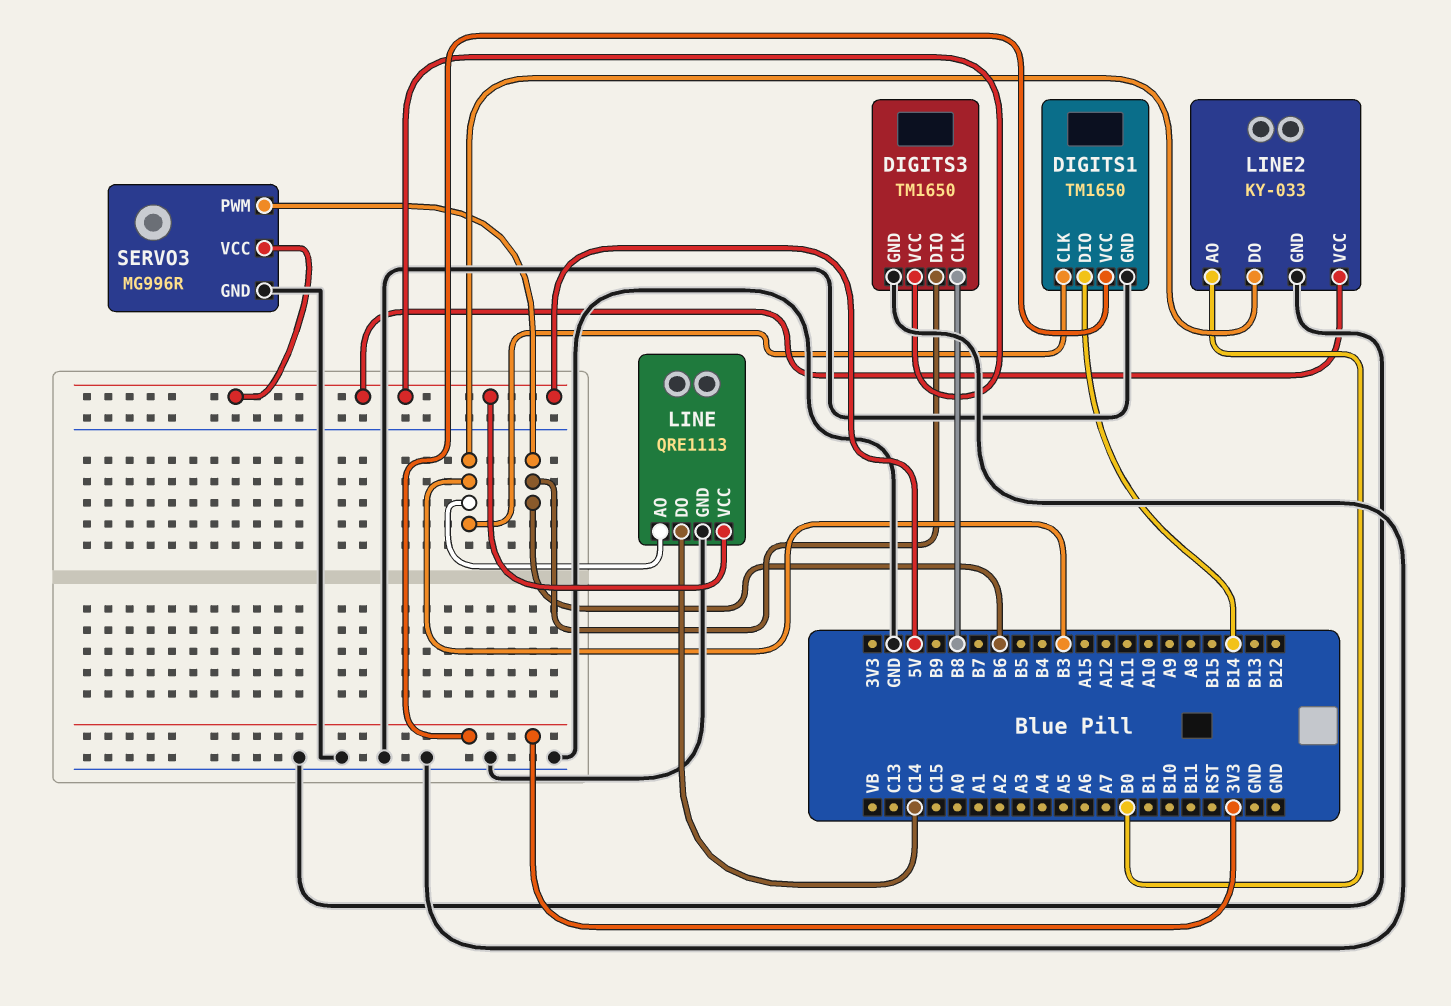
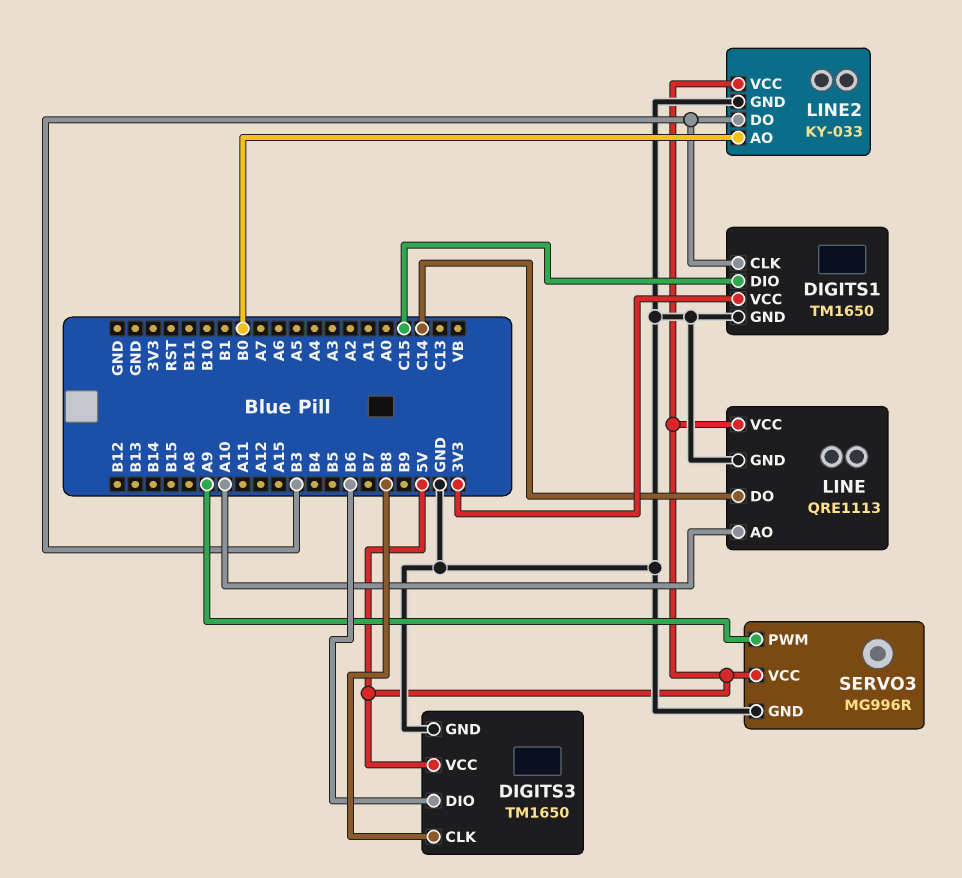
DIGITS1 pin DIO: B14 -> C15
LINE pin AO: B3 -> A10
SERVO3 pin PWM: B6 -> A9

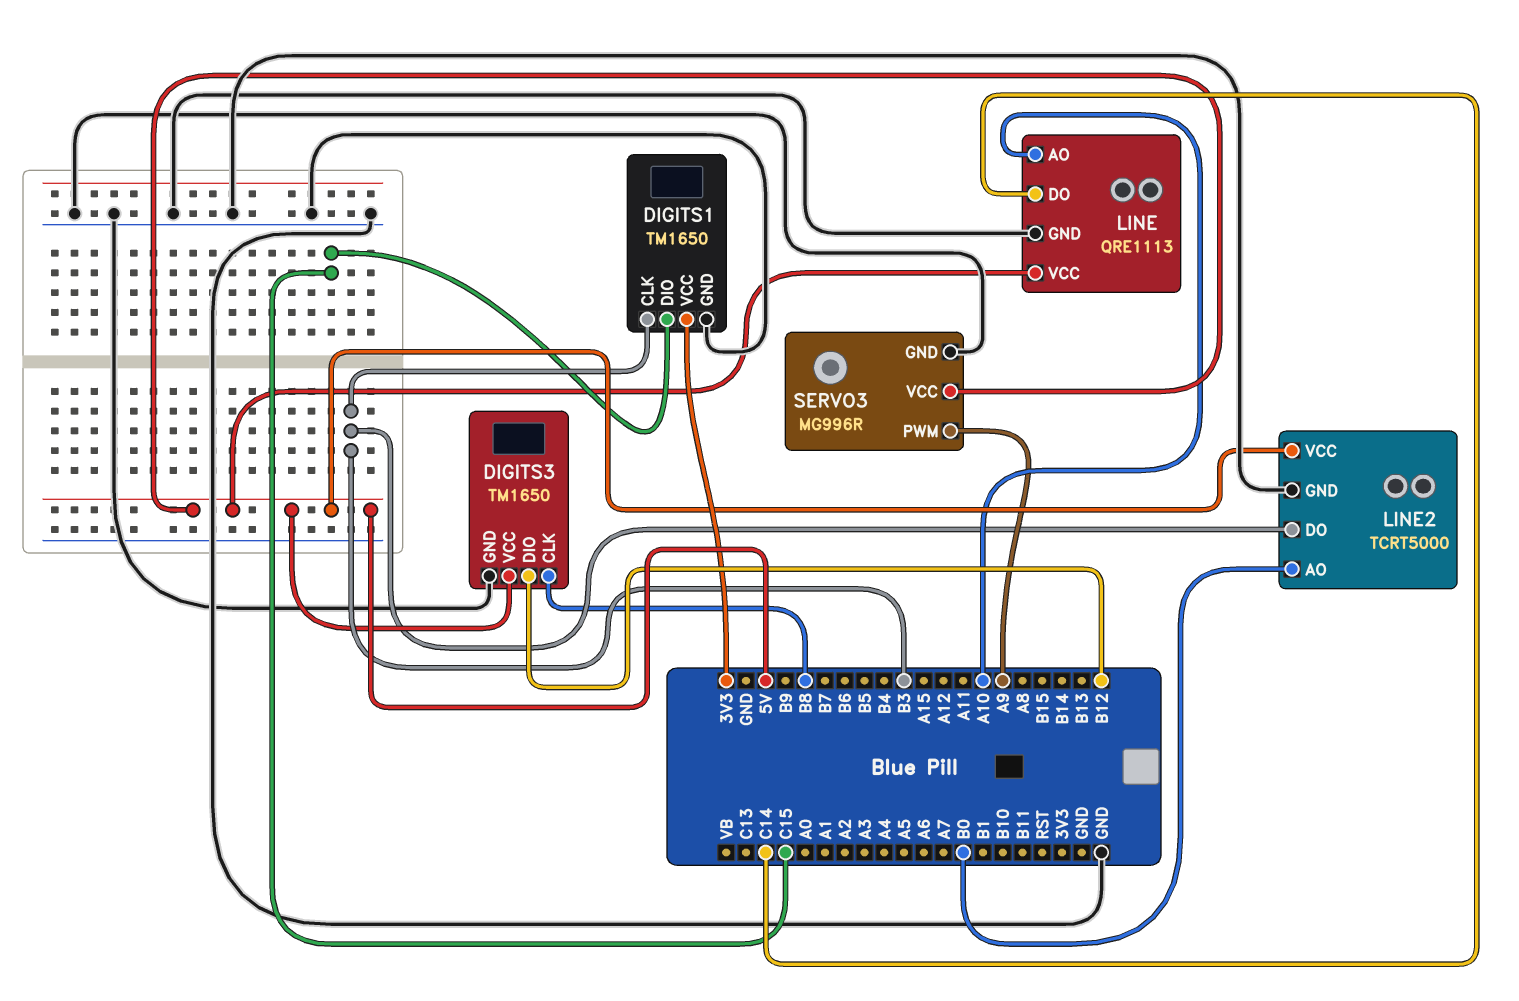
DIGITS3 pin DIO: B6 -> B12
LINE2: KY-033 -> TCRT5000

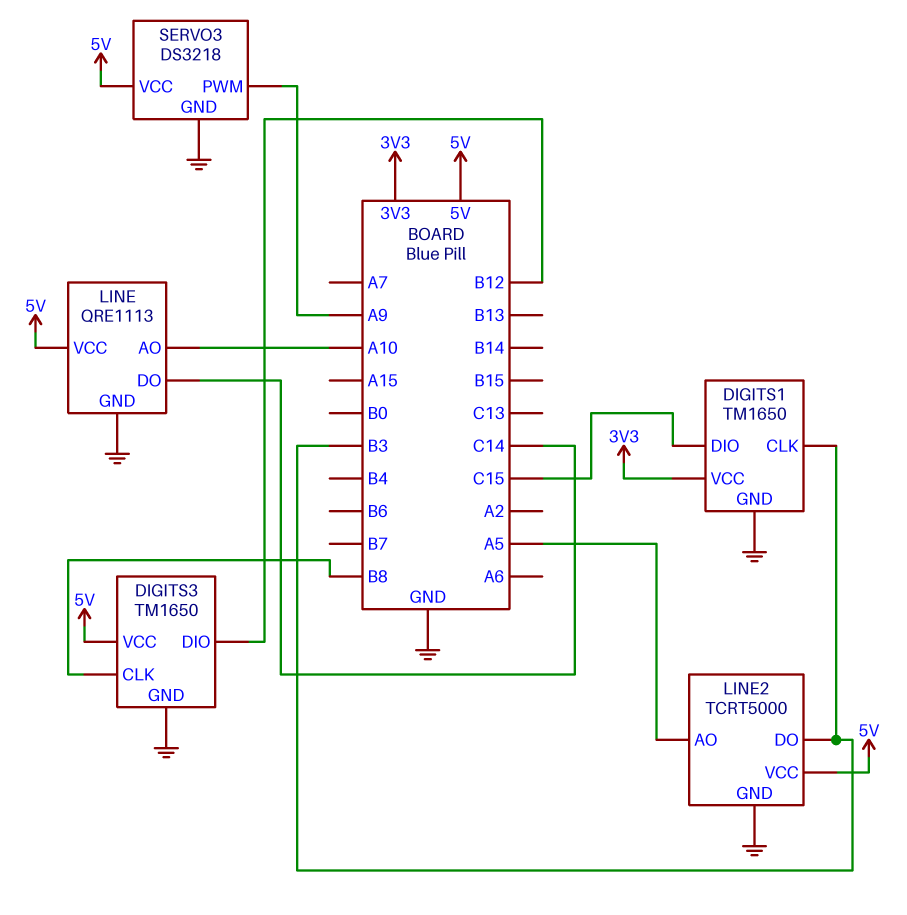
LINE2 pin AO: B0 -> A5
SERVO3: MG996R -> DS3218

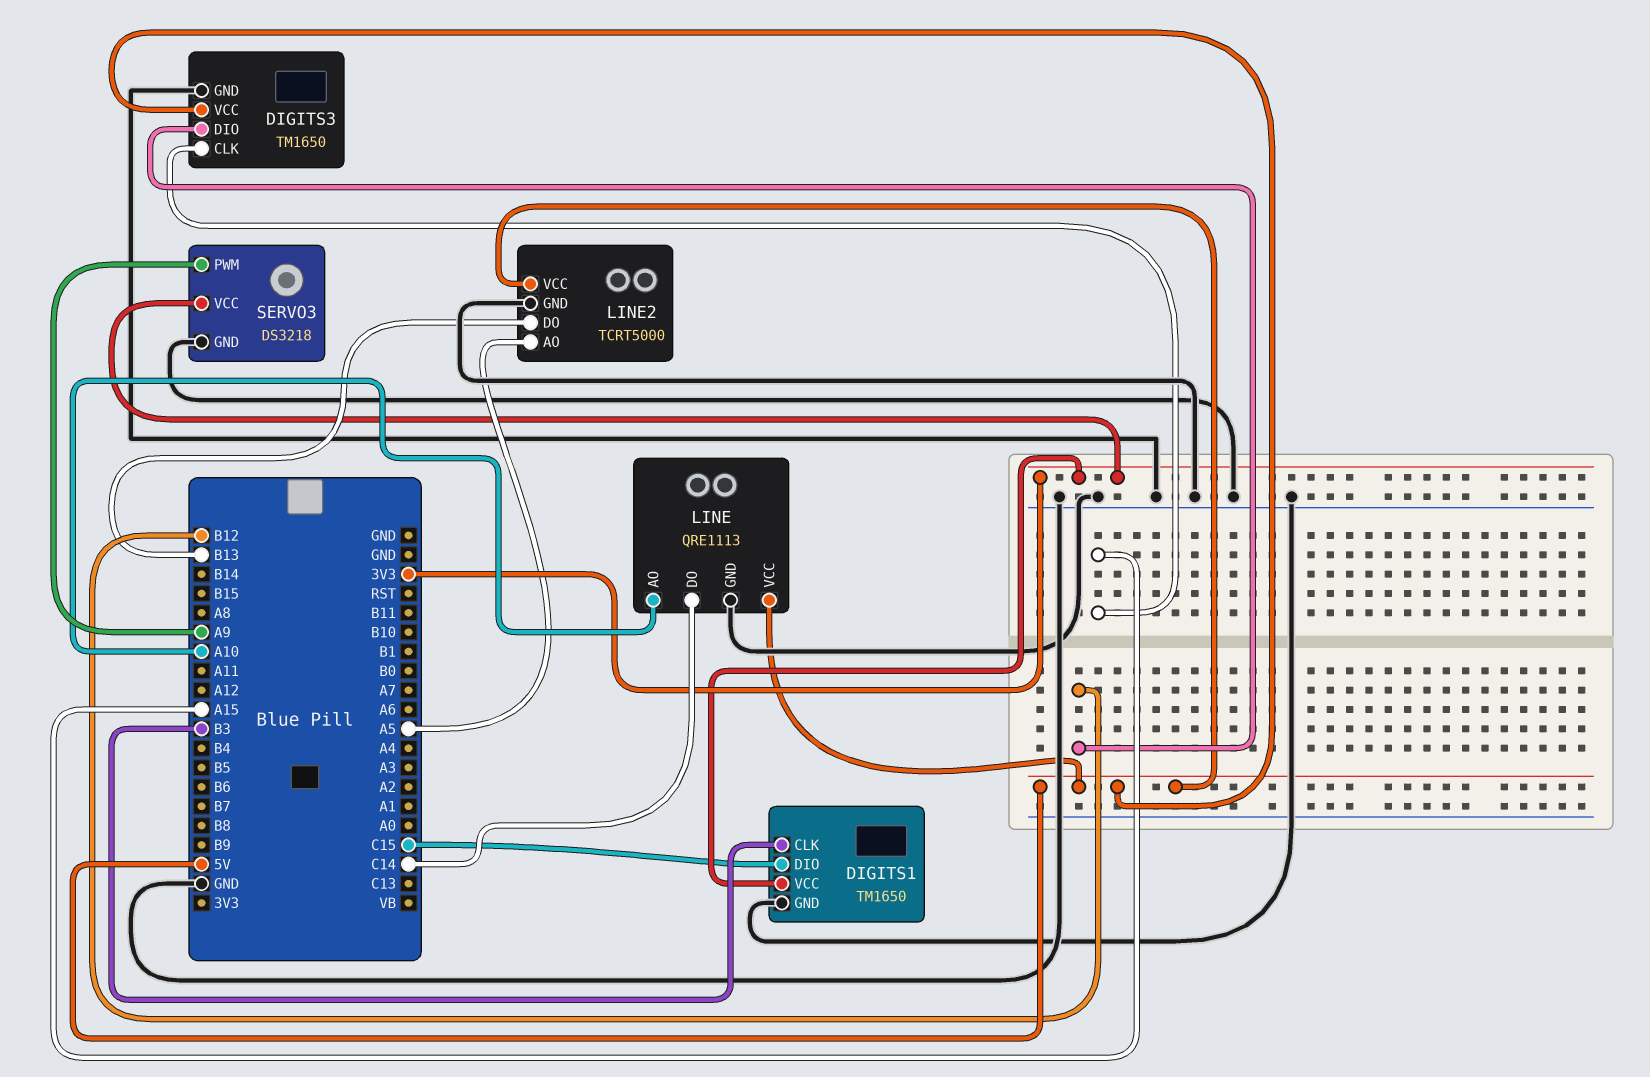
DIGITS3 pin CLK: B8 -> A15
LINE2 pin DO: B3 -> B13
SERVO3 pin VCC: 5V -> 3V3

